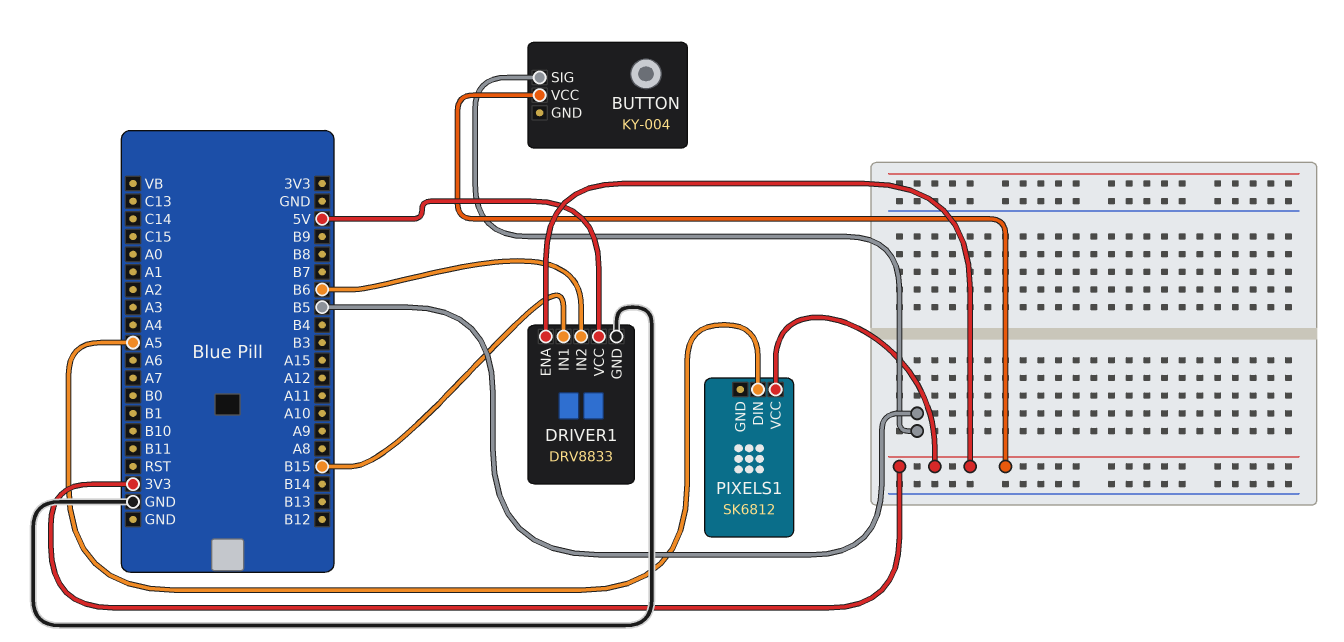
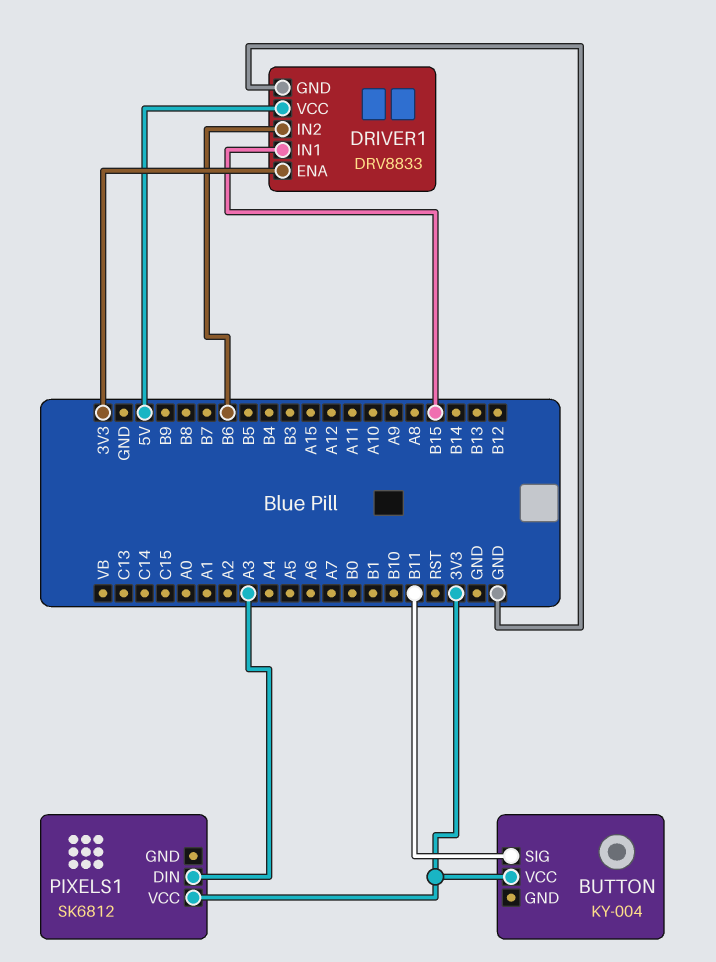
BUTTON pin SIG: B5 -> B11
PIXELS1 pin DIN: A5 -> A3

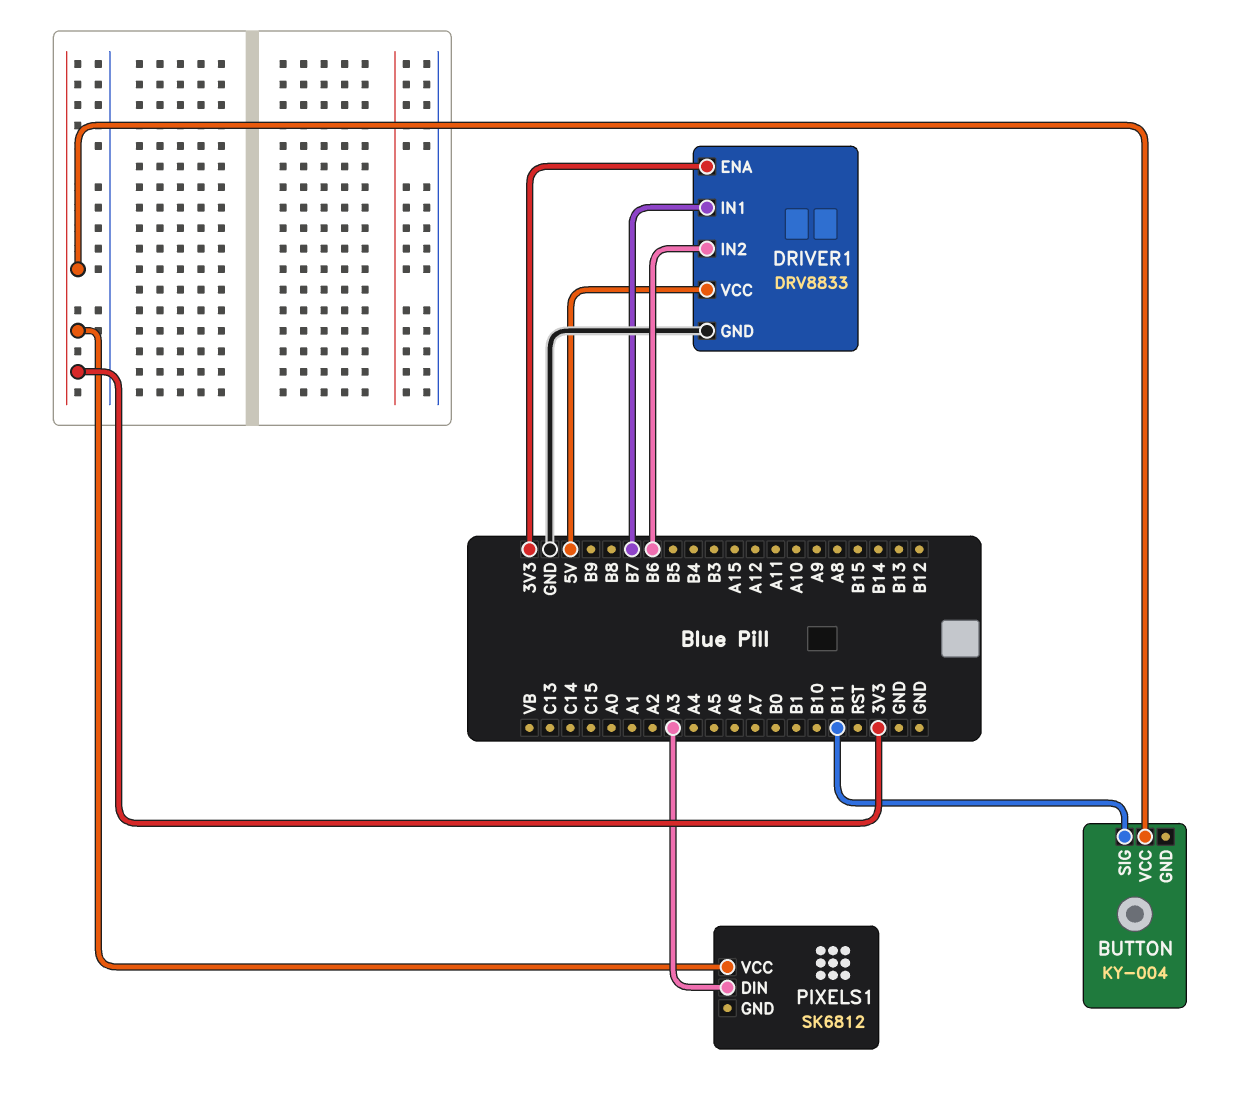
DRIVER1 pin IN1: B15 -> B7

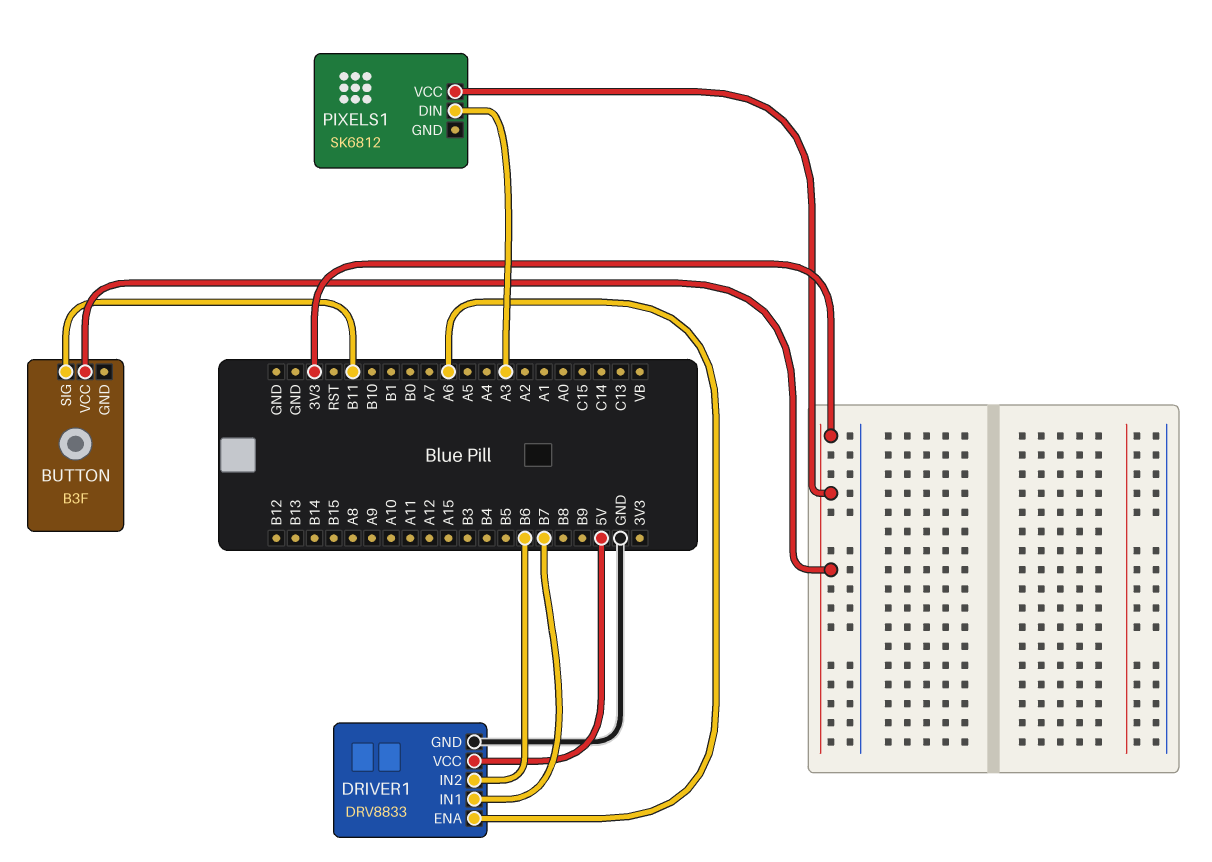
BUTTON: KY-004 -> B3F
DRIVER1 pin ENA: 3V3 -> A6

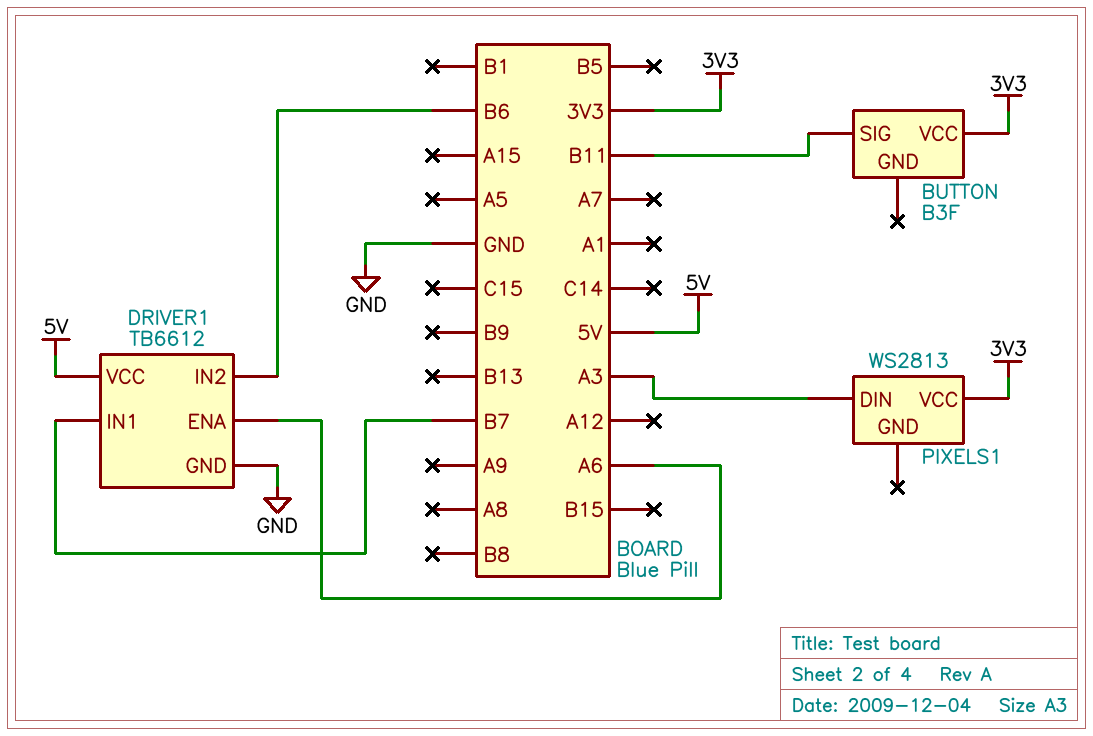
DRIVER1: DRV8833 -> TB6612
PIXELS1: SK6812 -> WS2813

